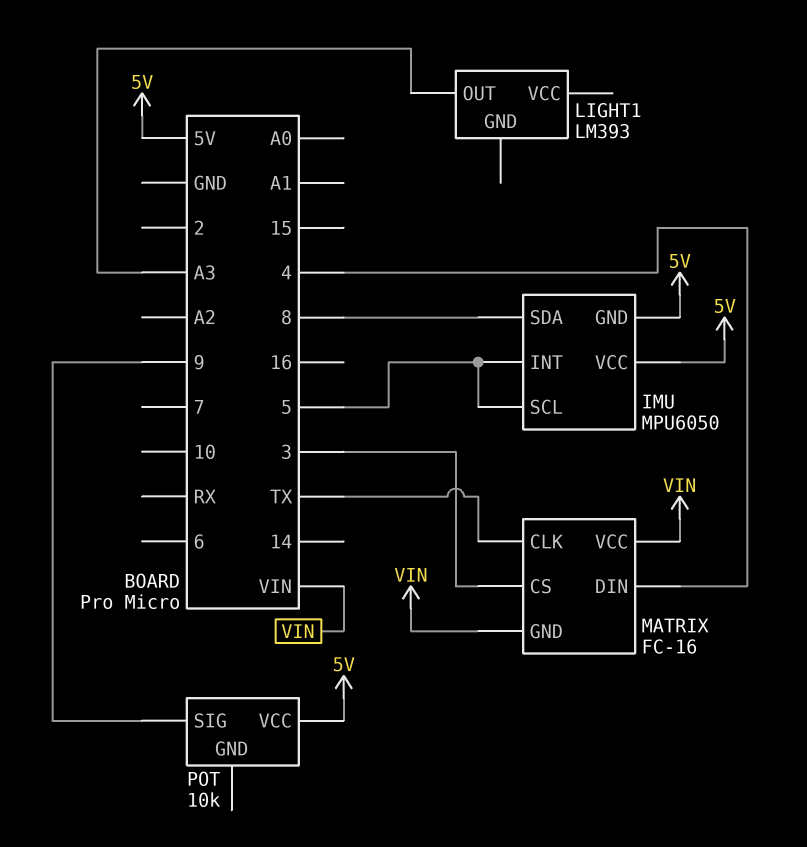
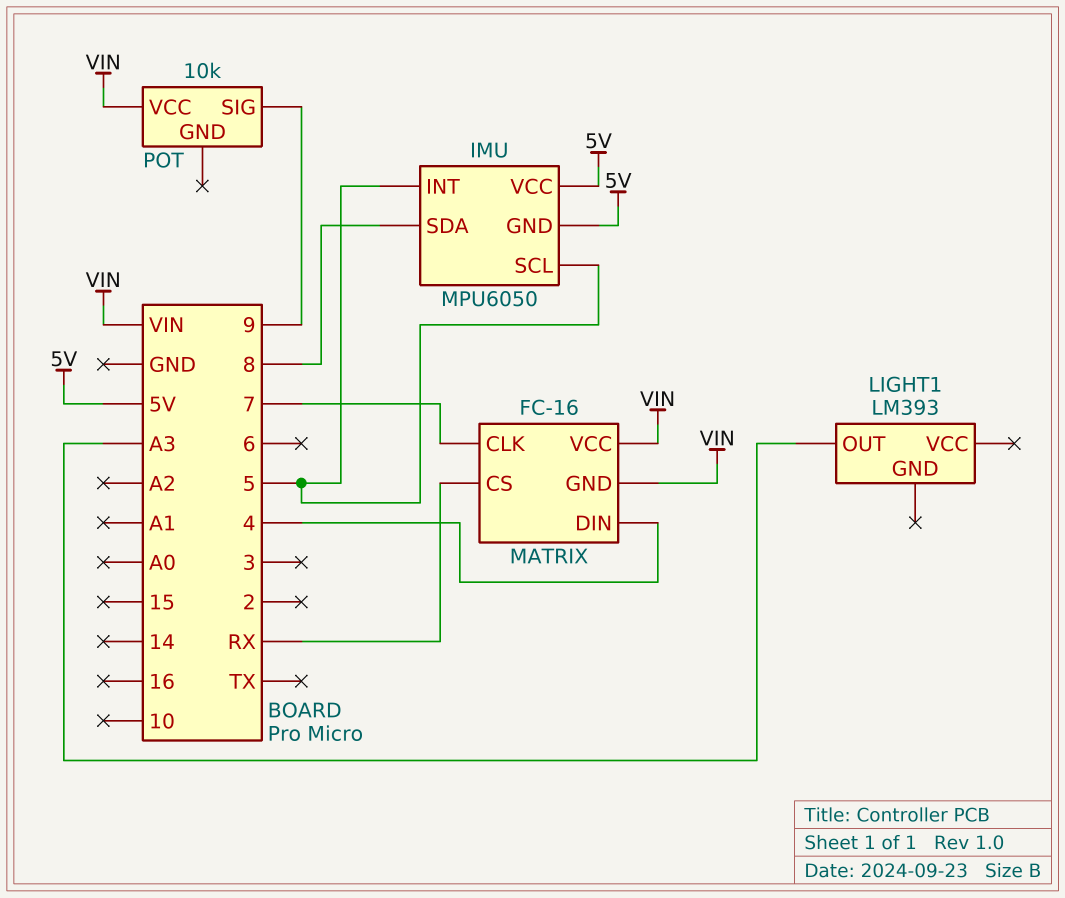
MATRIX pin CLK: TX -> 7
MATRIX pin CS: 3 -> RX
POT pin VCC: 5V -> VIN

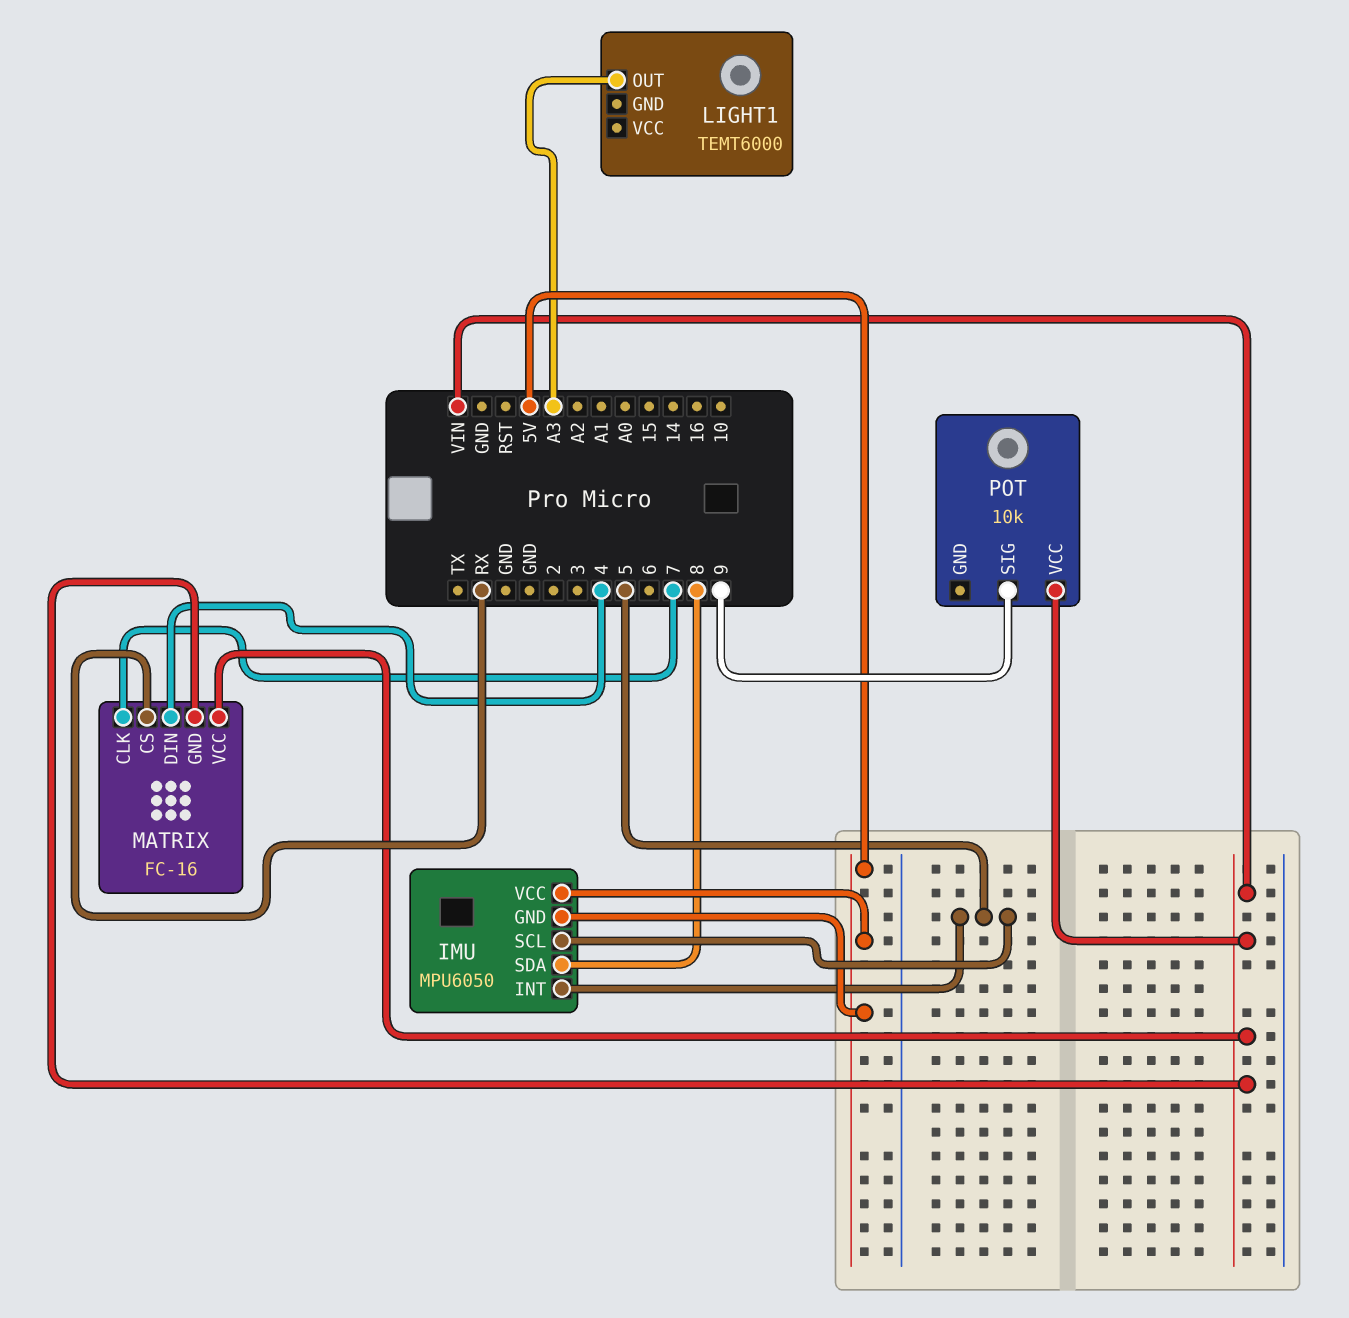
LIGHT1: LM393 -> TEMT6000

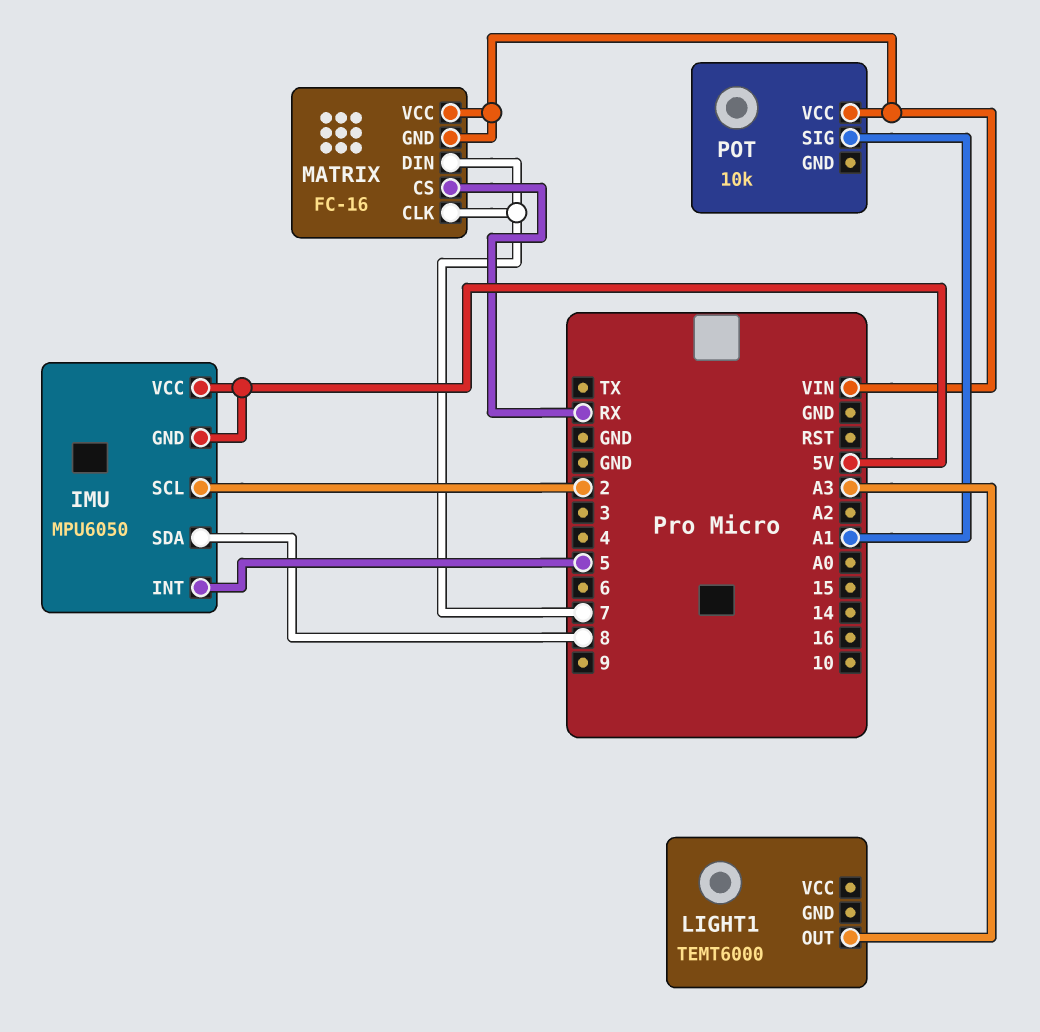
IMU pin SCL: 5 -> 2
MATRIX pin DIN: 4 -> 7
POT pin SIG: 9 -> A1

